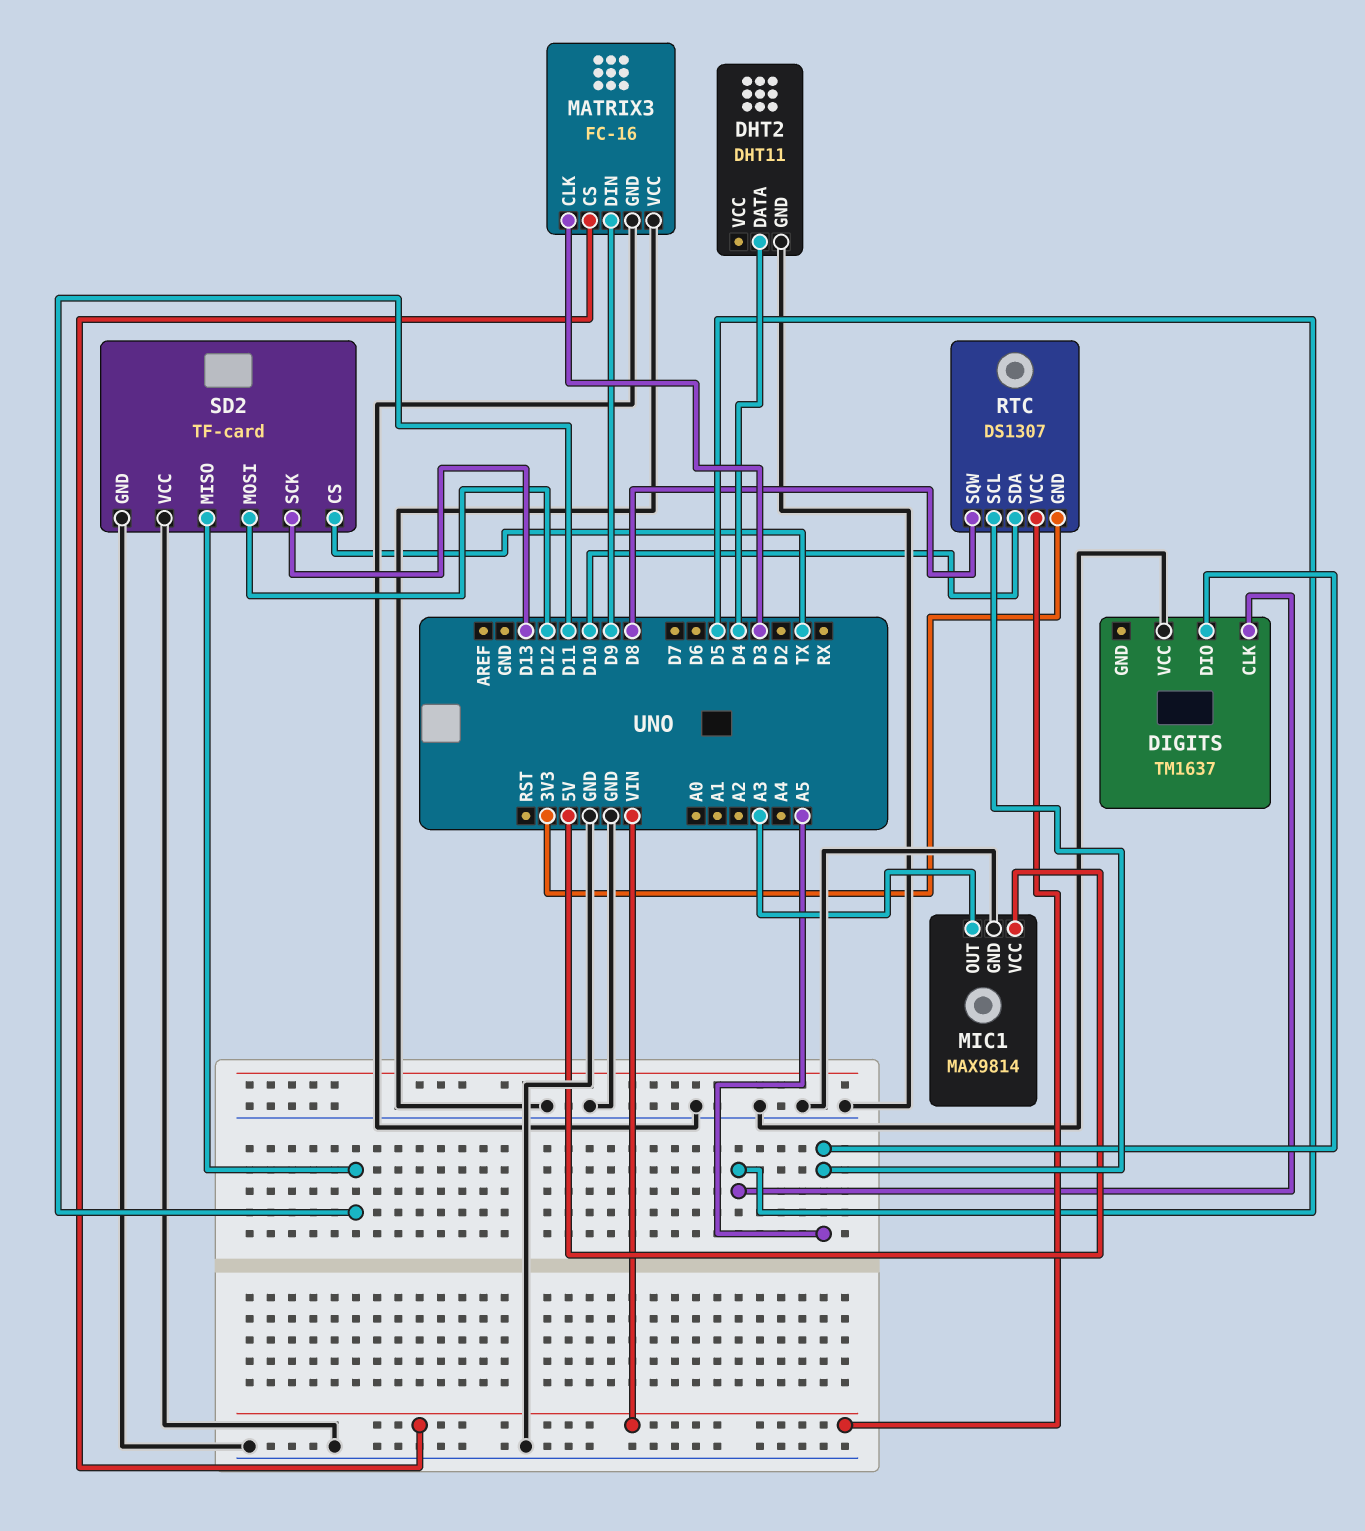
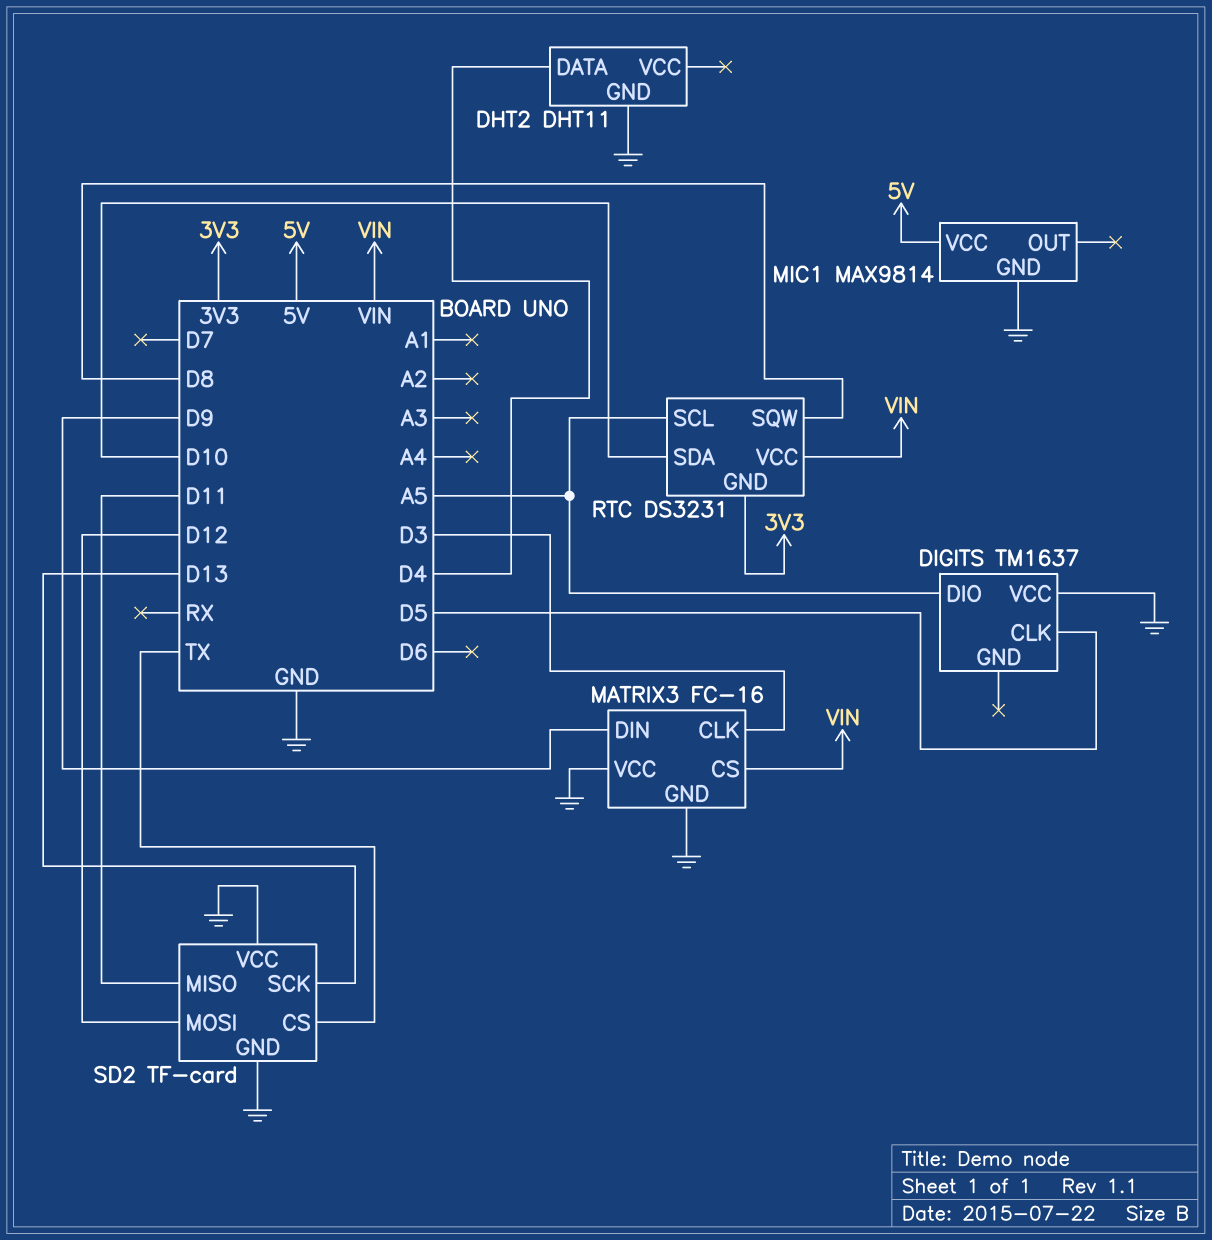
MIC1 pin OUT: A3 -> none
RTC: DS1307 -> DS3231

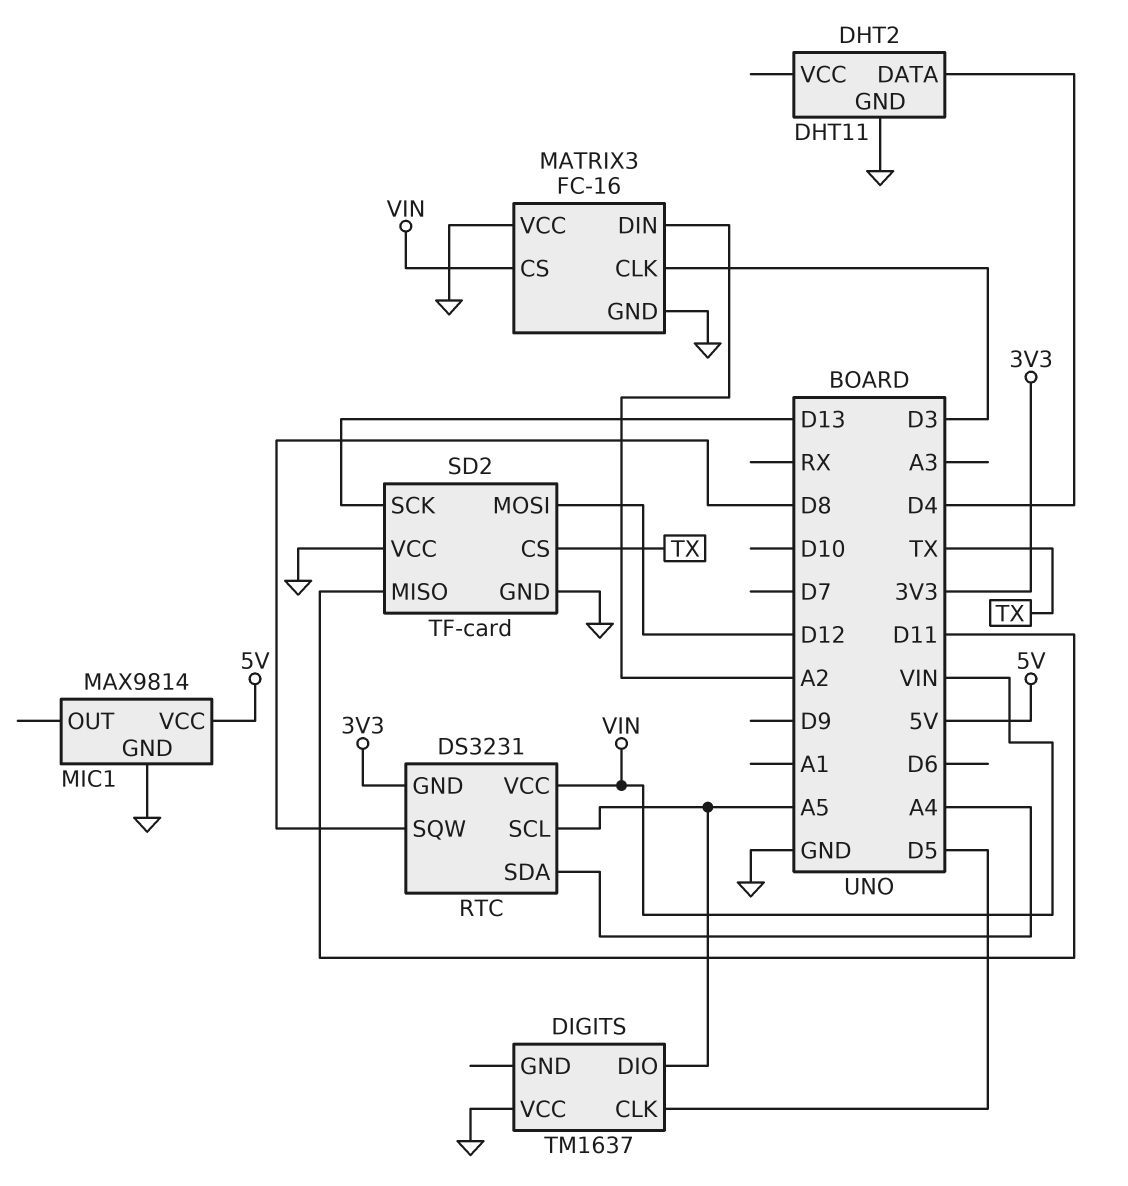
MATRIX3 pin DIN: D9 -> A2
RTC pin SDA: D10 -> A4

